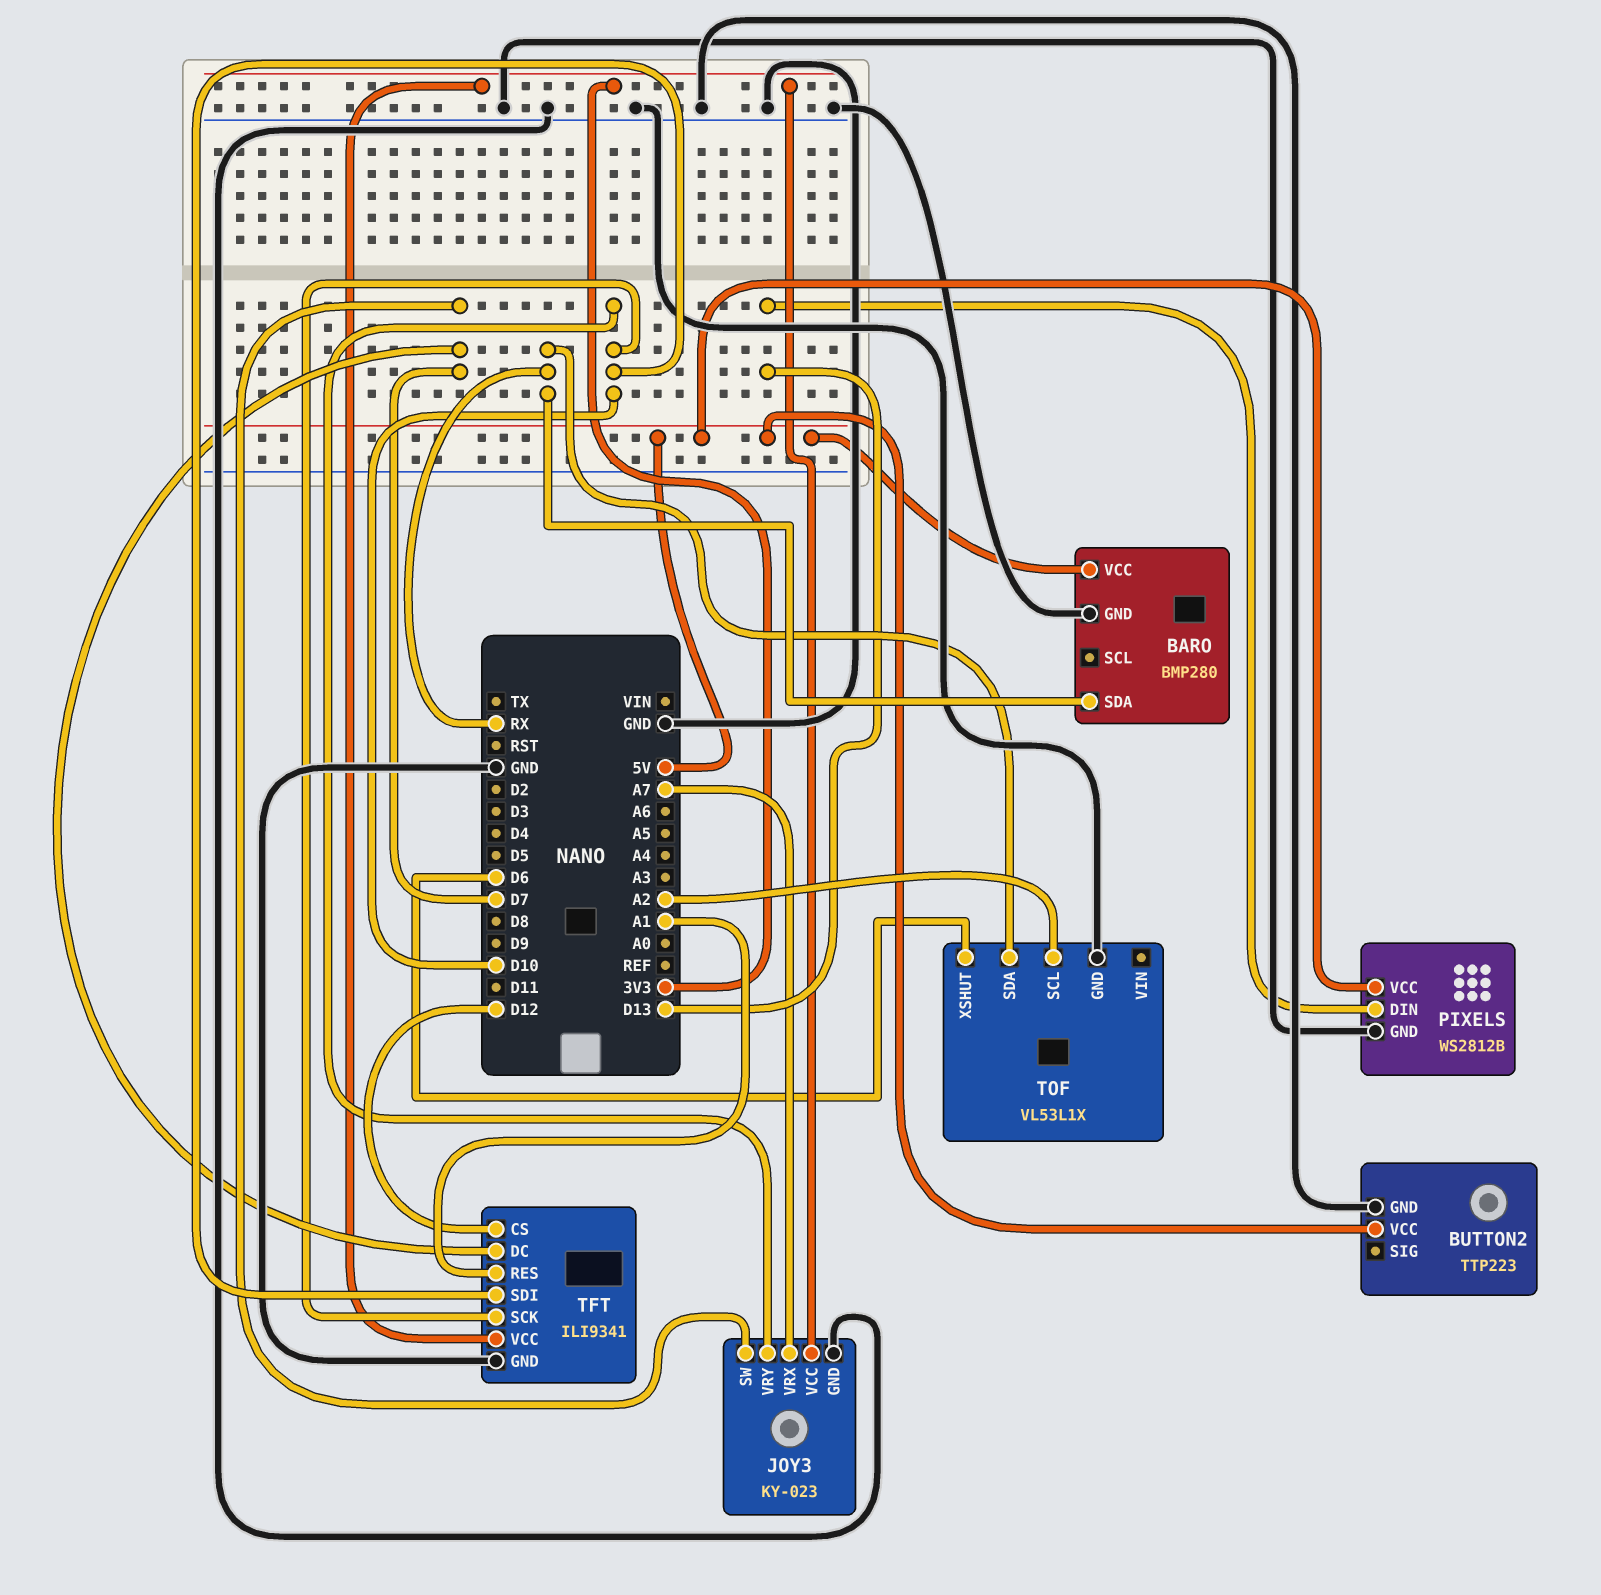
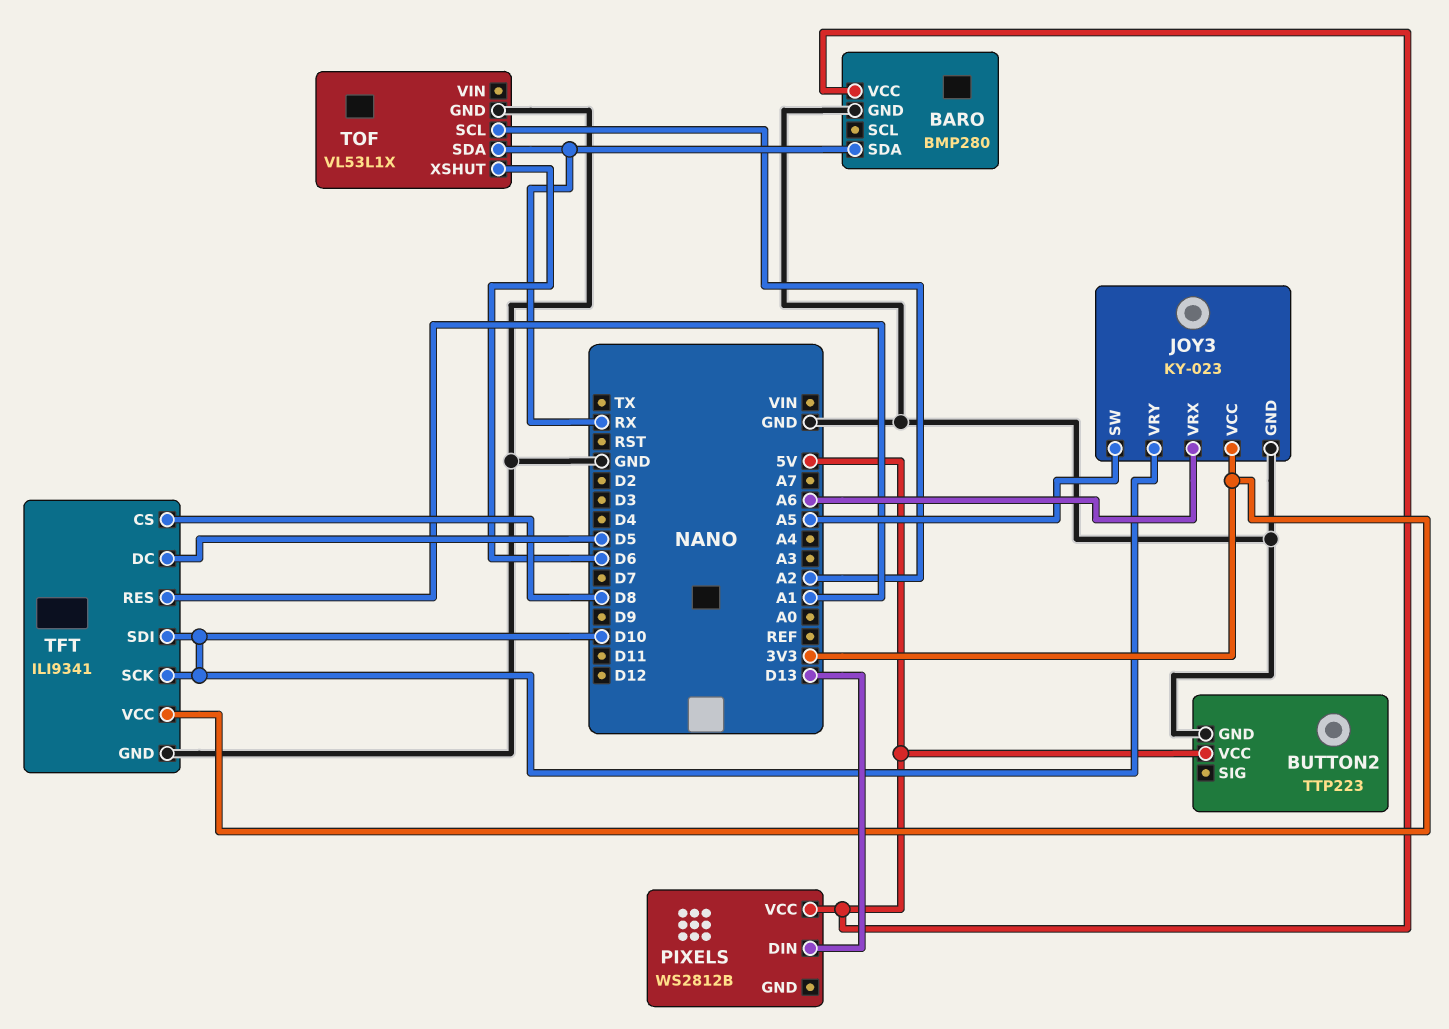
JOY3 pin SW: D7 -> A5
JOY3 pin VRX: A7 -> A6
PIXELS pin GND: GND -> none
TFT pin CS: D12 -> D8
TFT pin DC: D7 -> D5

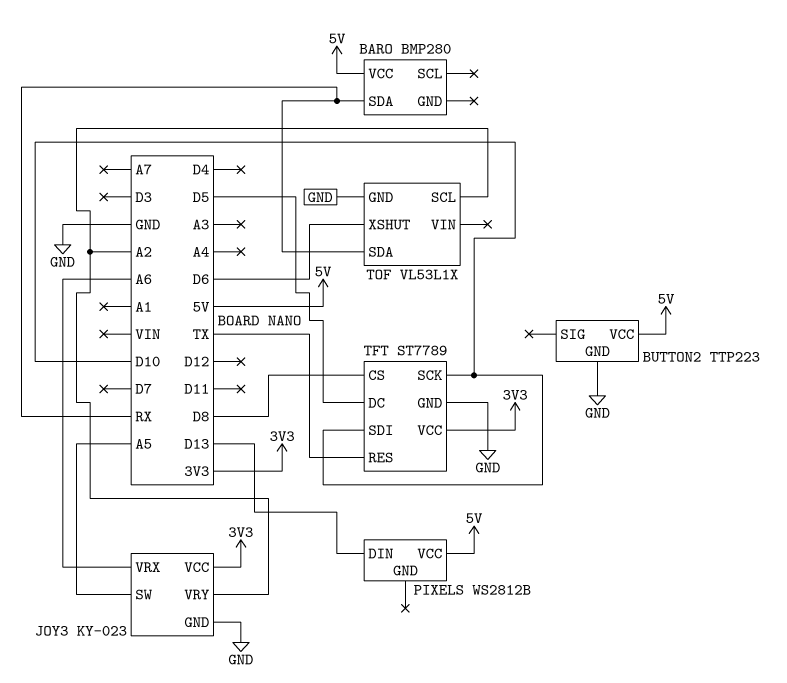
BARO pin GND: GND -> none
JOY3 pin VRY: D10 -> A2
TFT: ILI9341 -> ST7789
TFT pin RES: A1 -> TX

